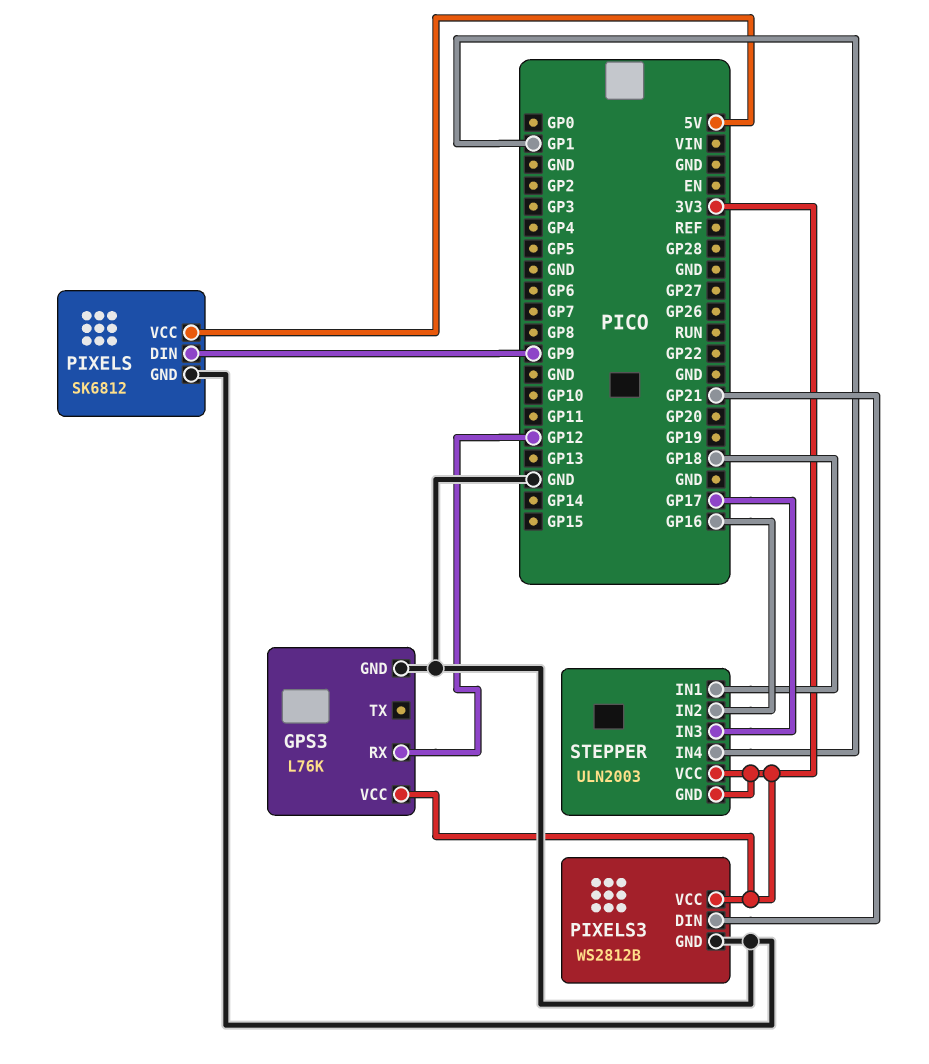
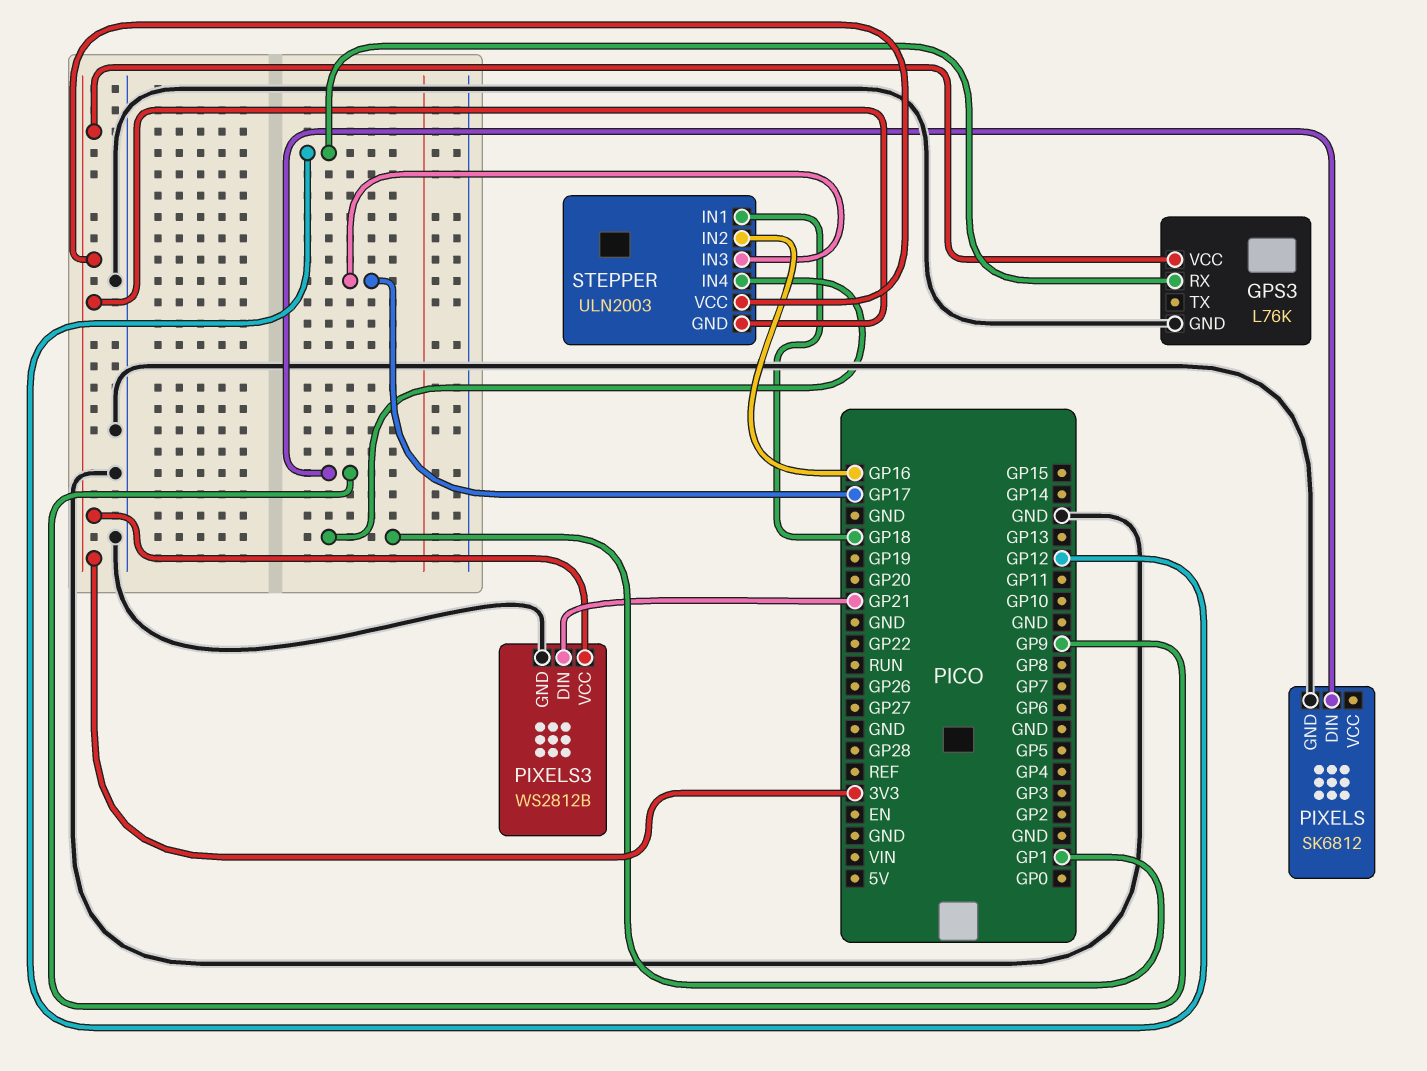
PIXELS pin VCC: 5V -> none

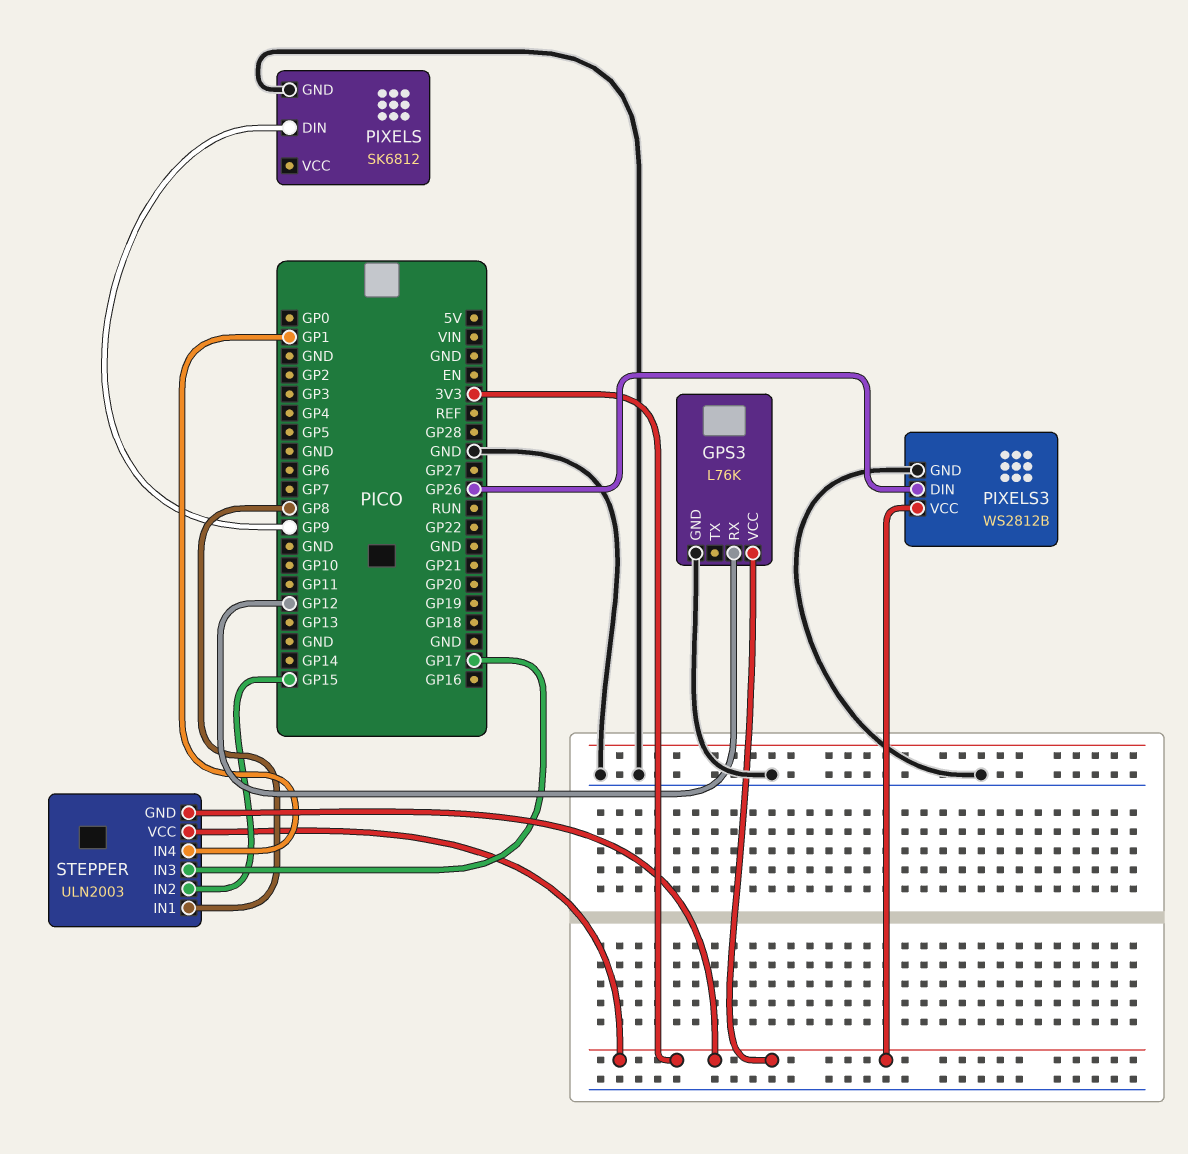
PIXELS3 pin DIN: GP21 -> GP26
STEPPER pin IN1: GP18 -> GP8
STEPPER pin IN2: GP16 -> GP15

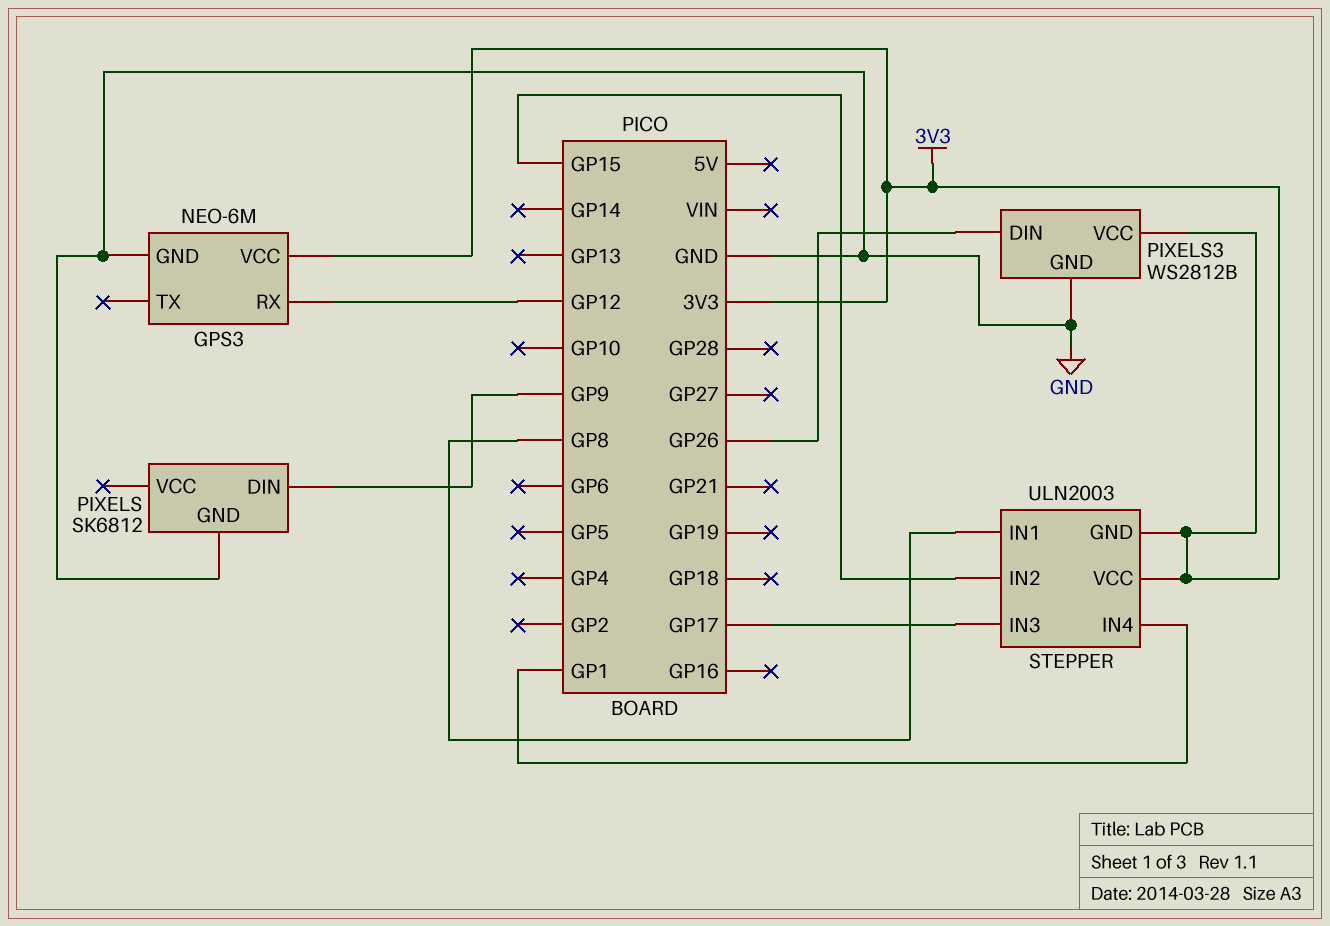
GPS3: L76K -> NEO-6M

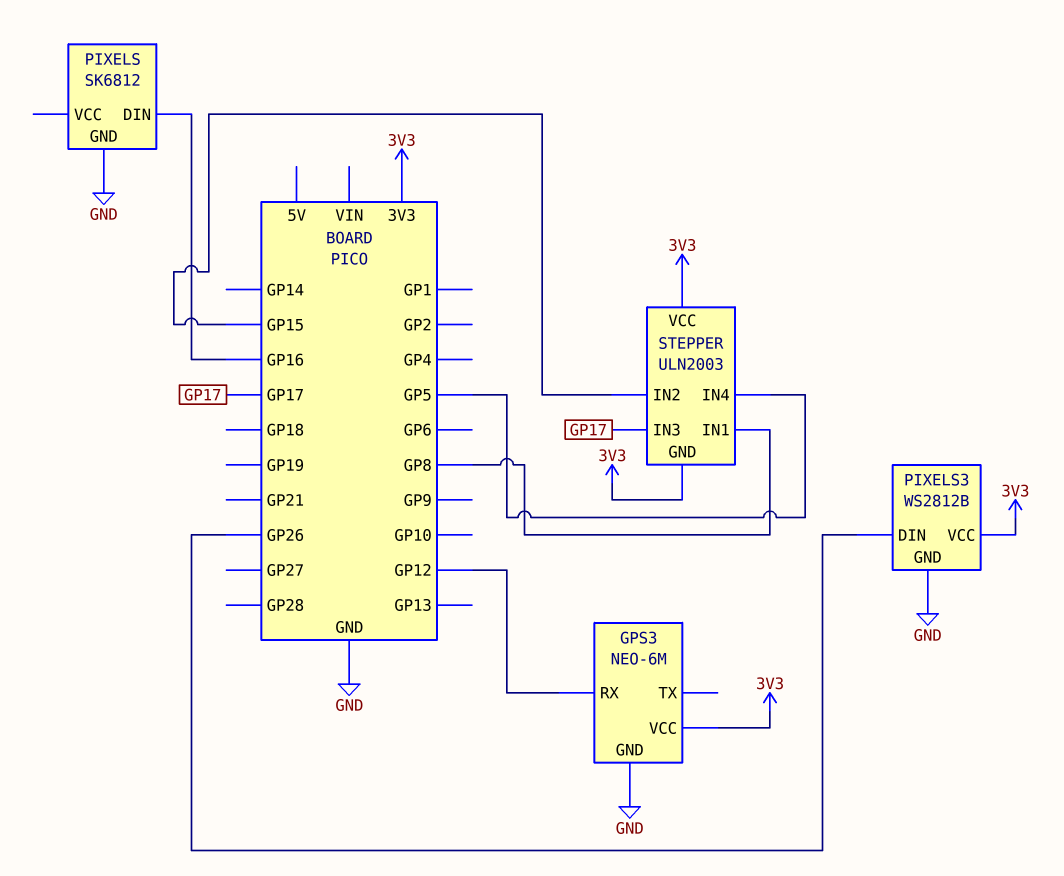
PIXELS pin DIN: GP9 -> GP16
STEPPER pin IN4: GP1 -> GP5

